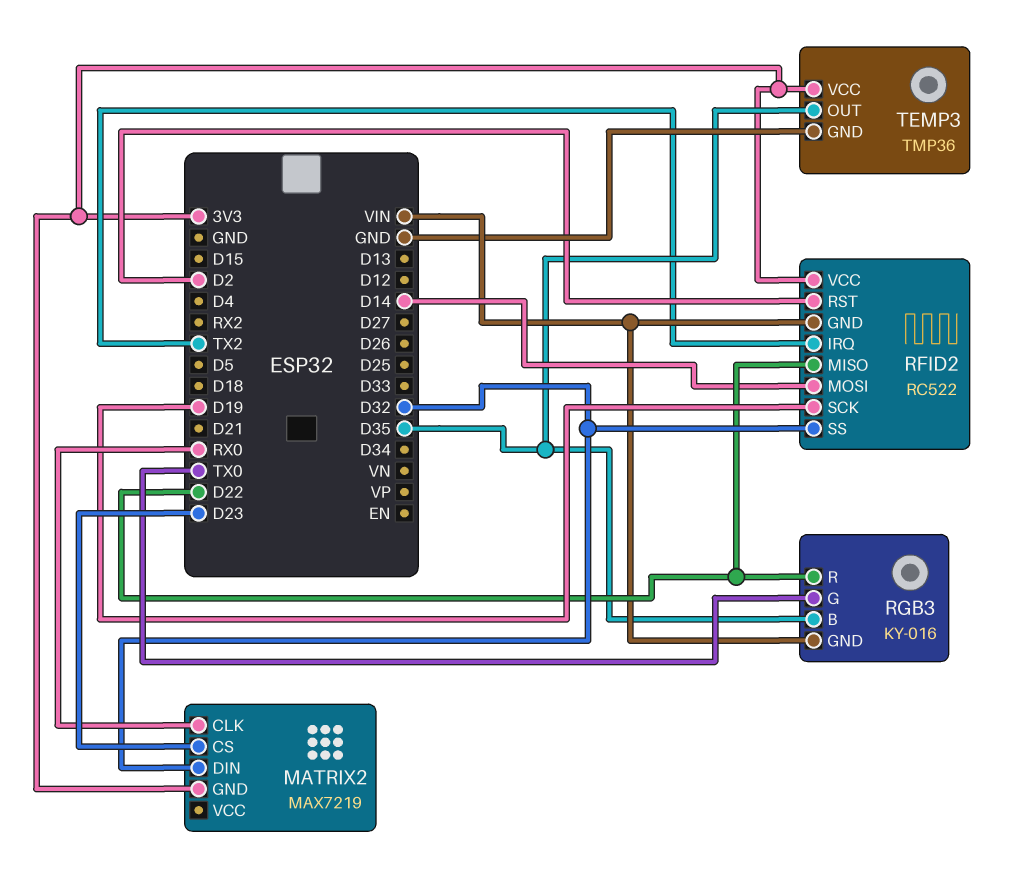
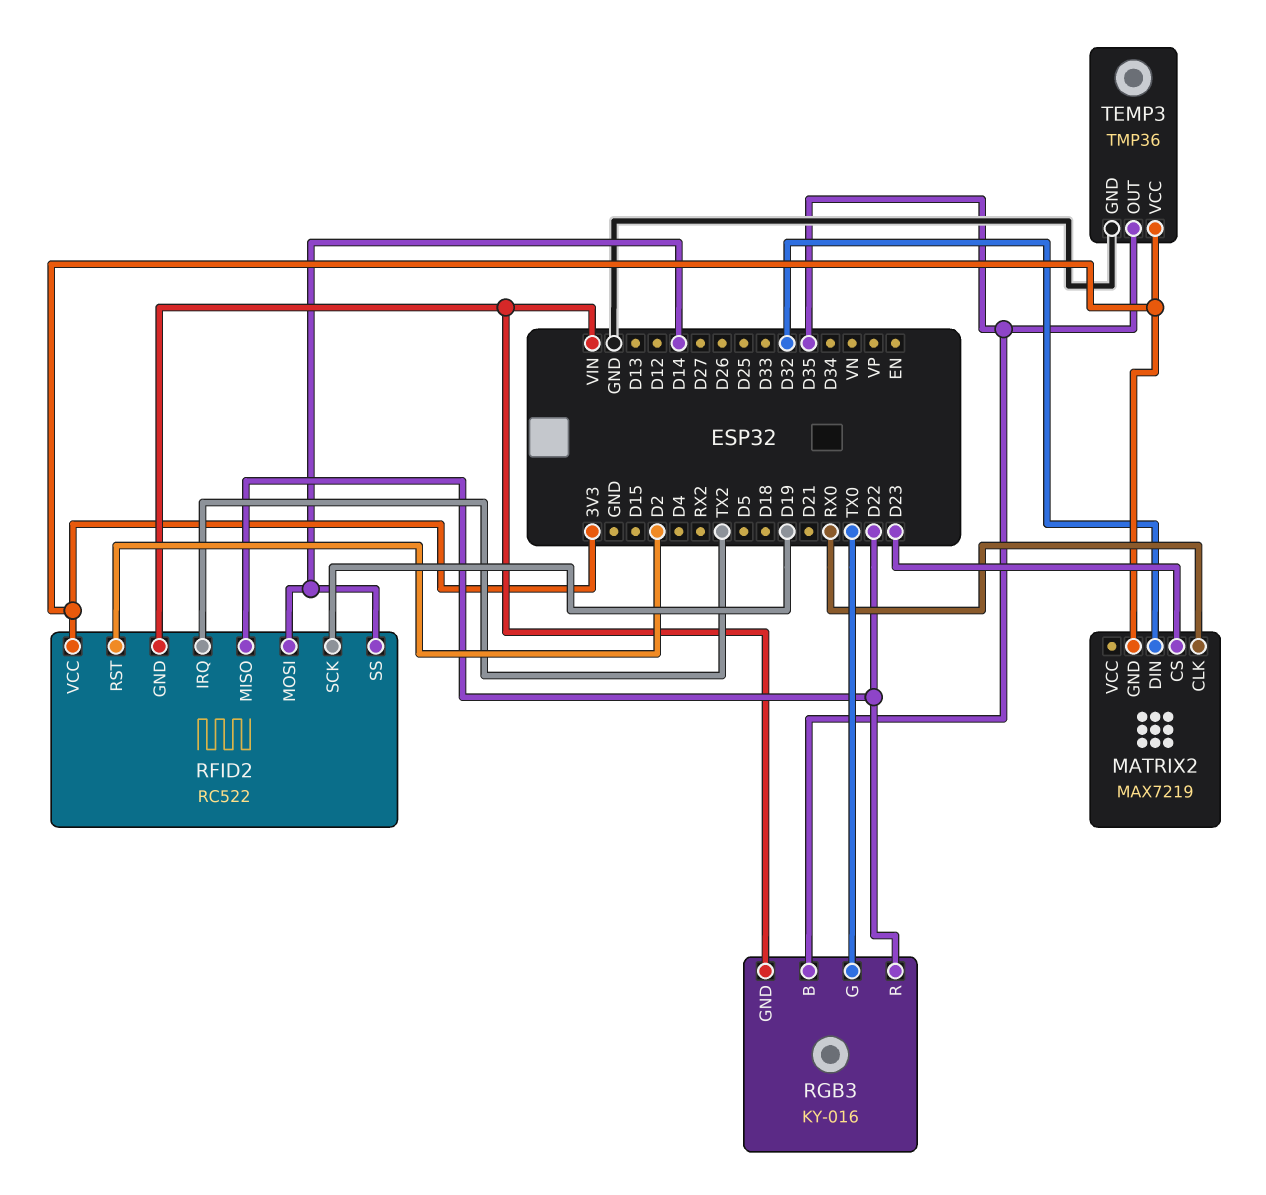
RFID2 pin SS: D32 -> D14

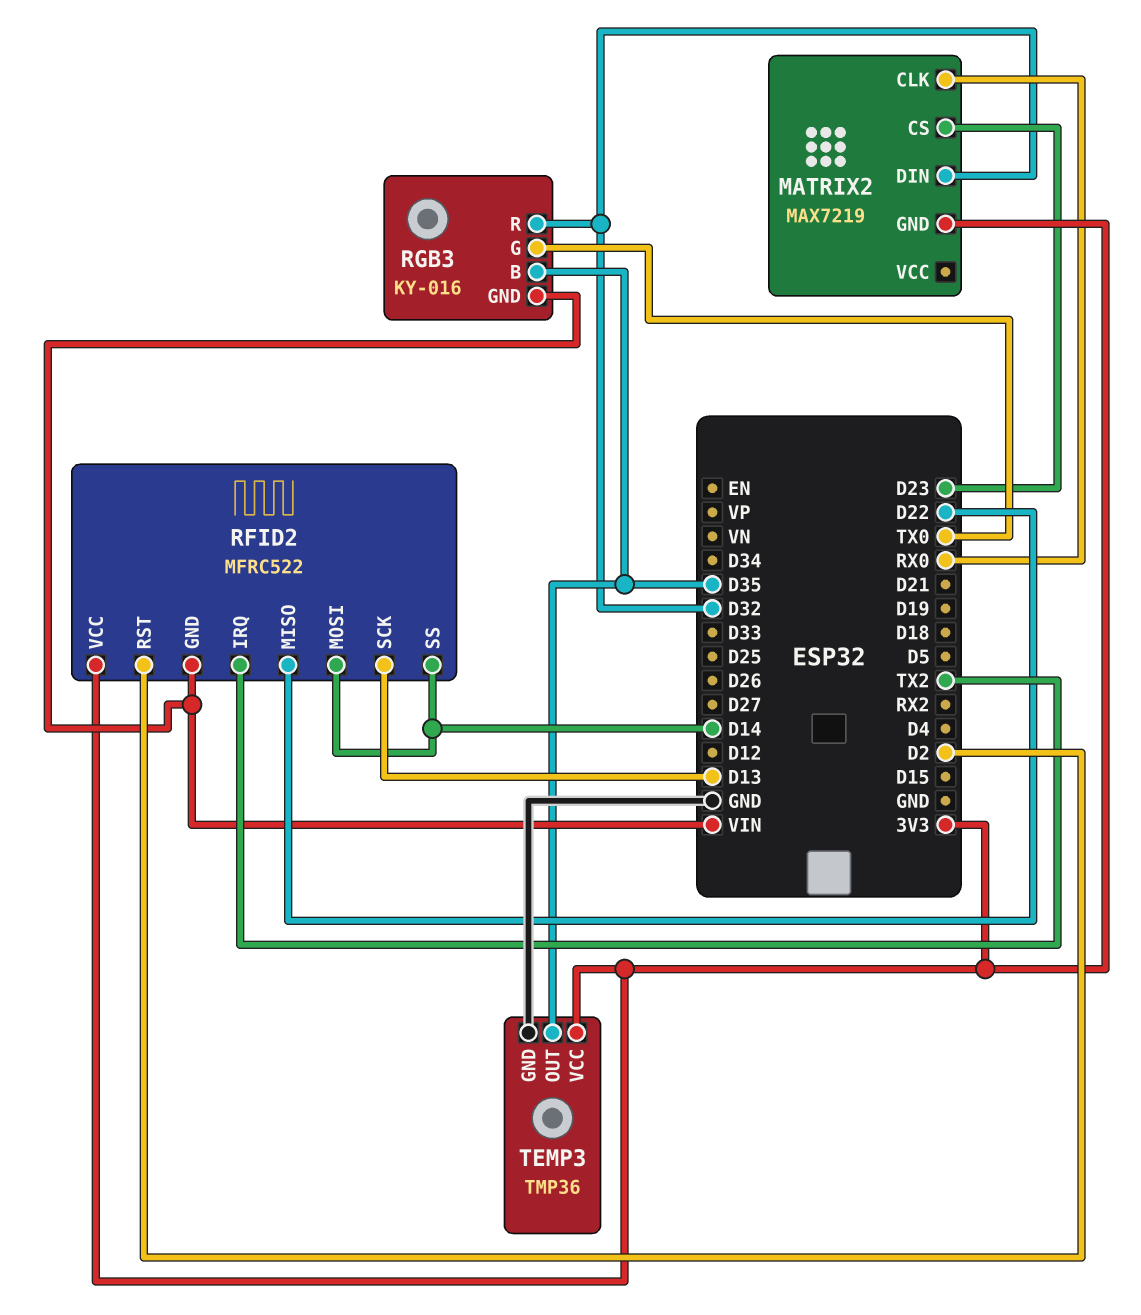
RFID2: RC522 -> MFRC522
RFID2 pin SCK: D19 -> D13
RGB3 pin R: D22 -> D32

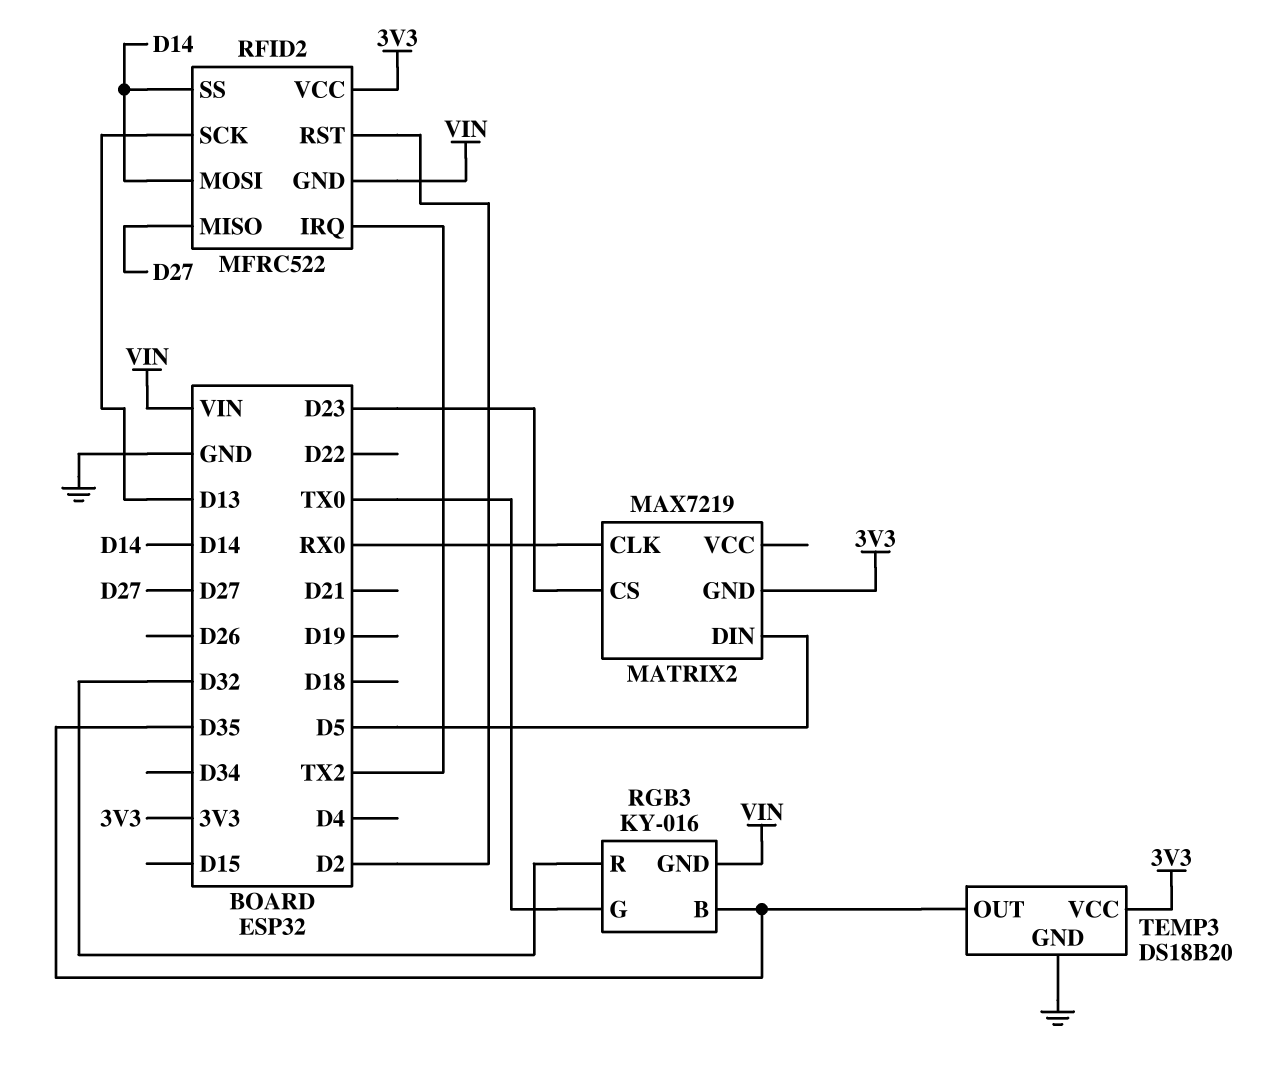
MATRIX2 pin DIN: D32 -> D5
RFID2 pin MISO: D22 -> D27
TEMP3: TMP36 -> DS18B20

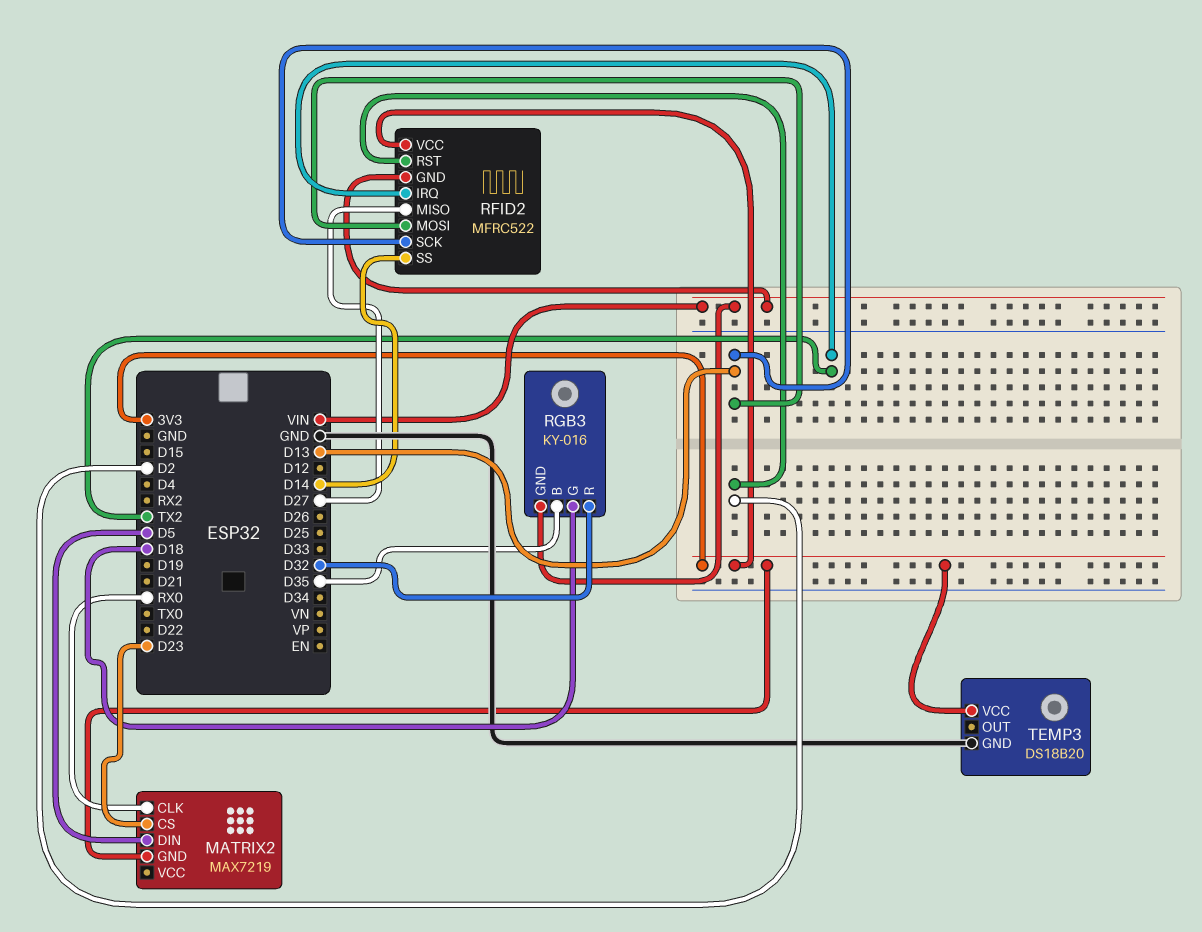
RFID2 pin MOSI: D14 -> D13
RGB3 pin G: TX0 -> D18
TEMP3 pin OUT: D35 -> none

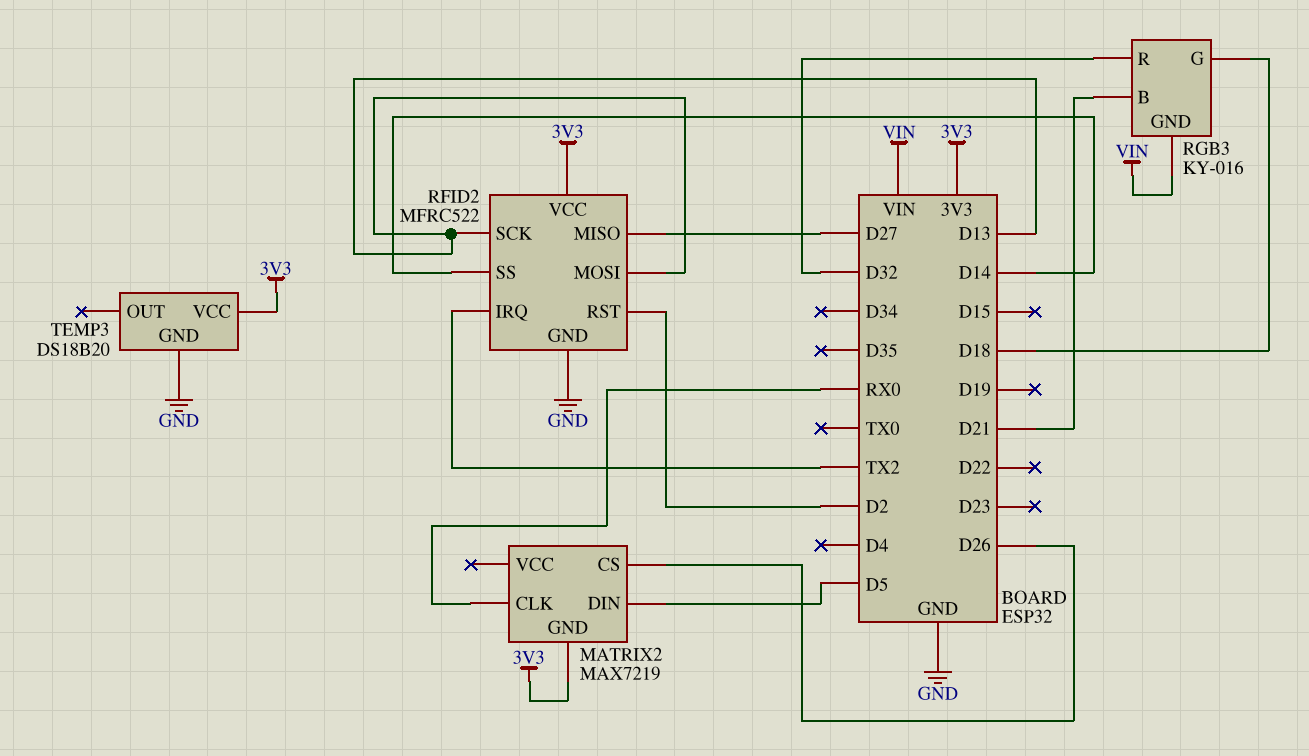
MATRIX2 pin CS: D23 -> D26
RFID2 pin GND: VIN -> GND
RGB3 pin B: D35 -> D21

